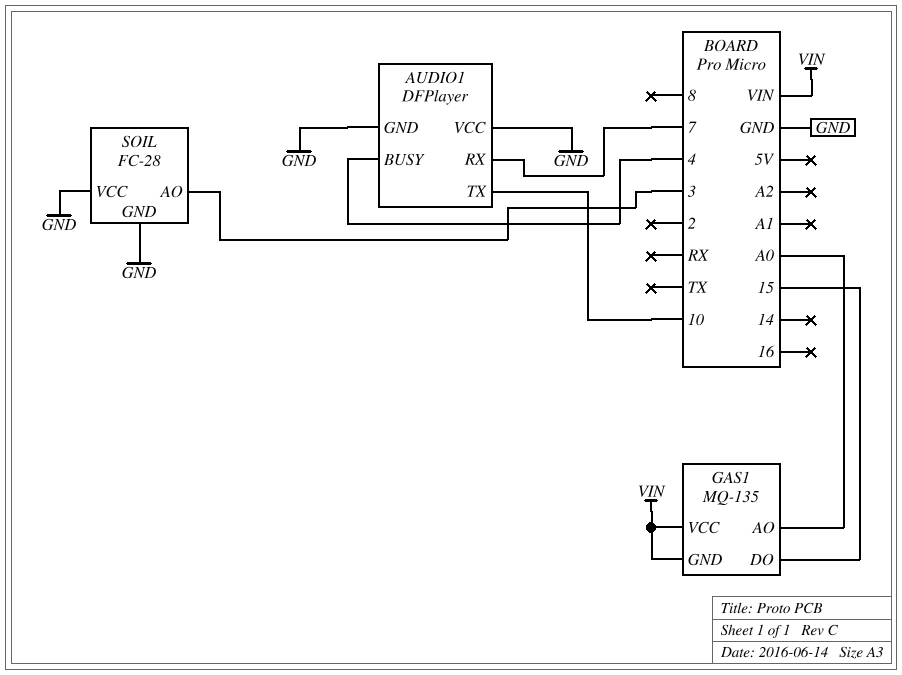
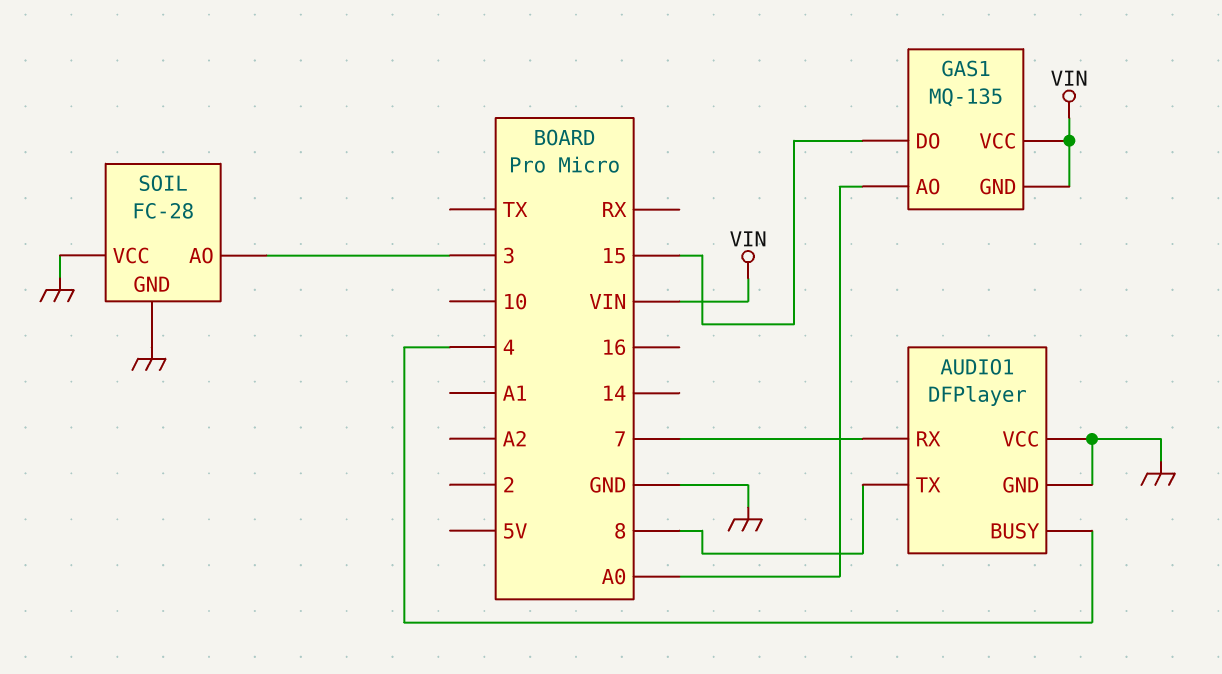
AUDIO1 pin TX: 10 -> 8

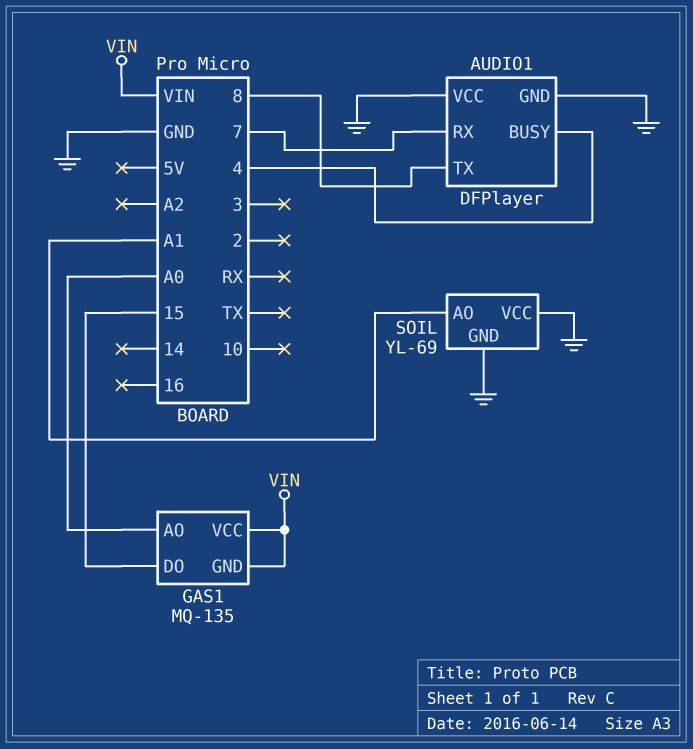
SOIL: FC-28 -> YL-69
SOIL pin AO: 3 -> A1

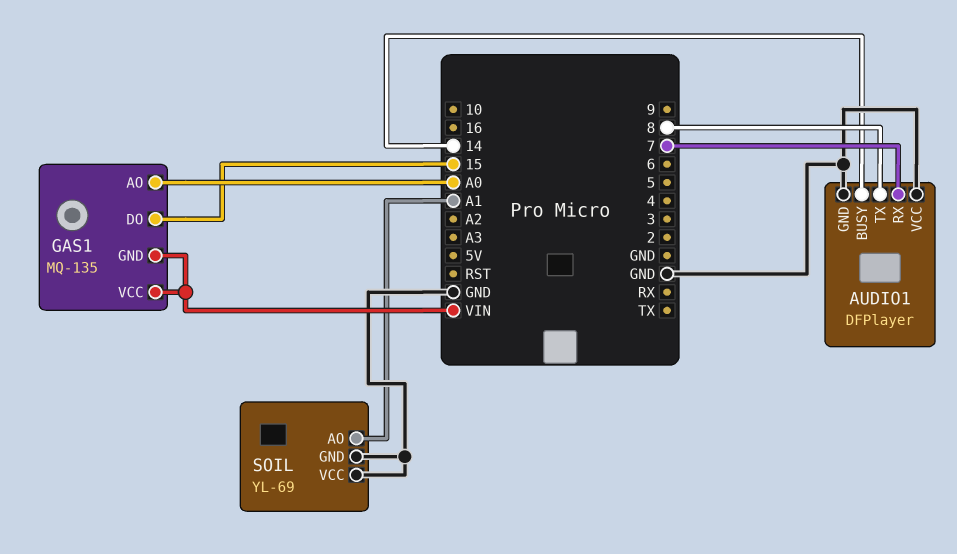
AUDIO1 pin BUSY: 4 -> 14

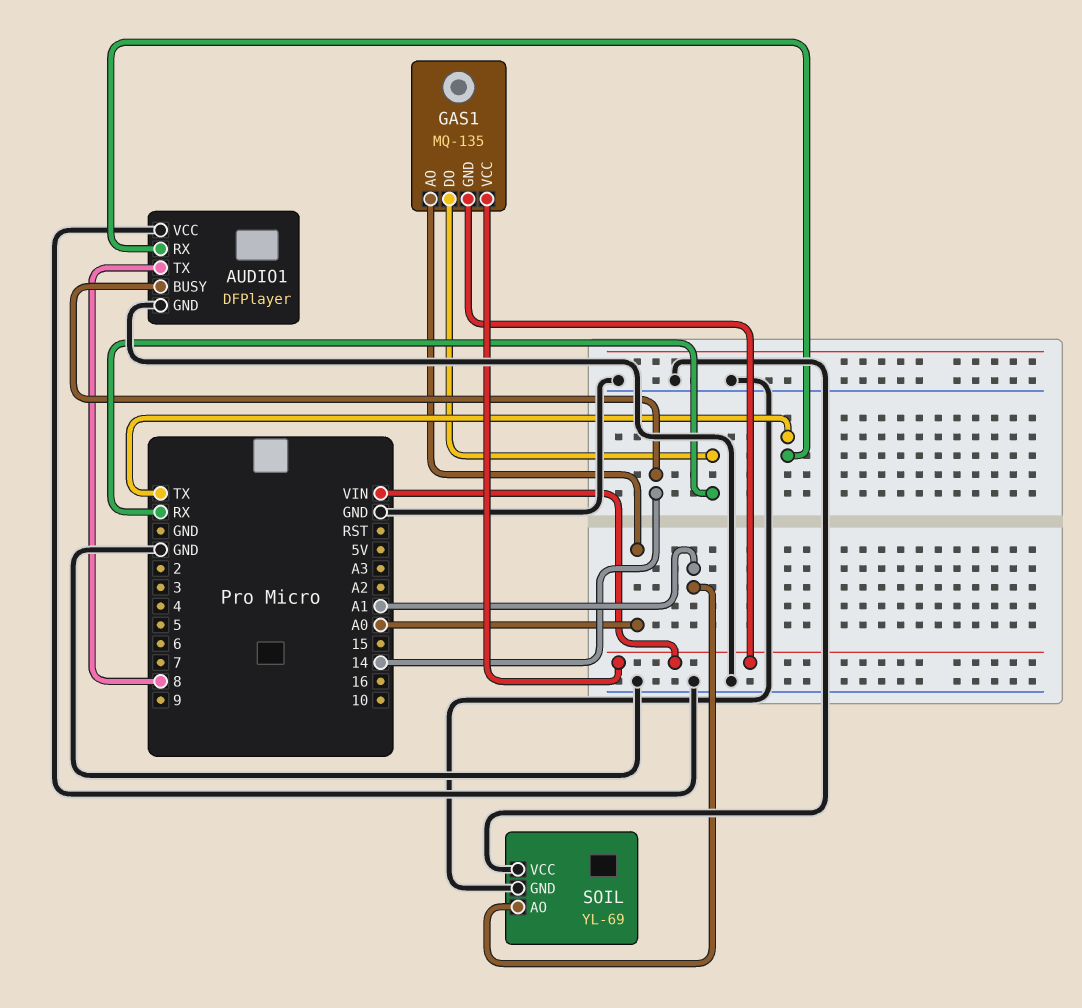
AUDIO1 pin RX: 7 -> TX
GAS1 pin DO: 15 -> RX

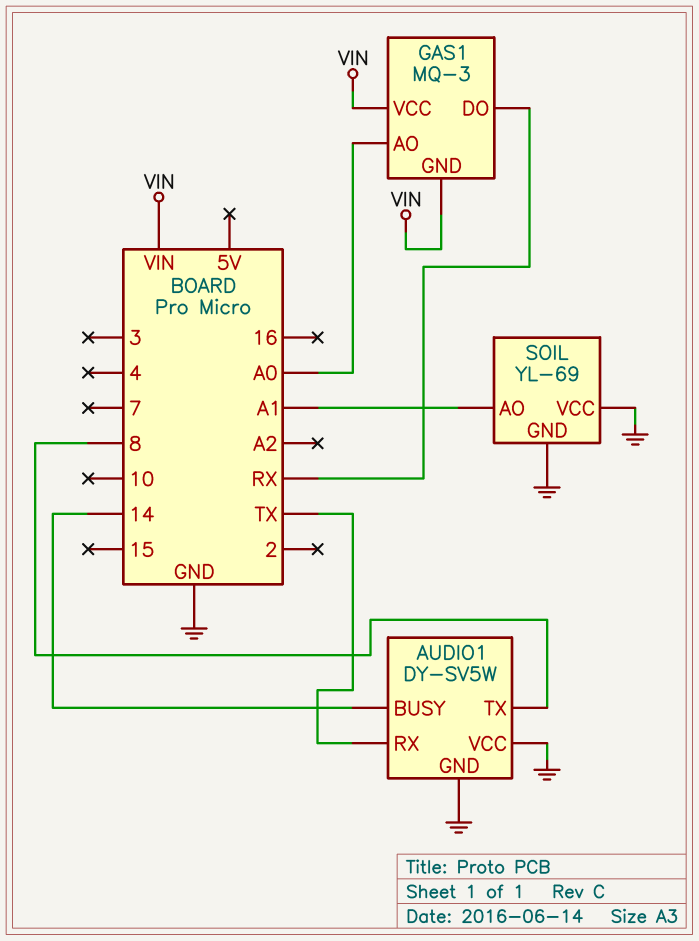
AUDIO1: DFPlayer -> DY-SV5W
GAS1: MQ-135 -> MQ-3

